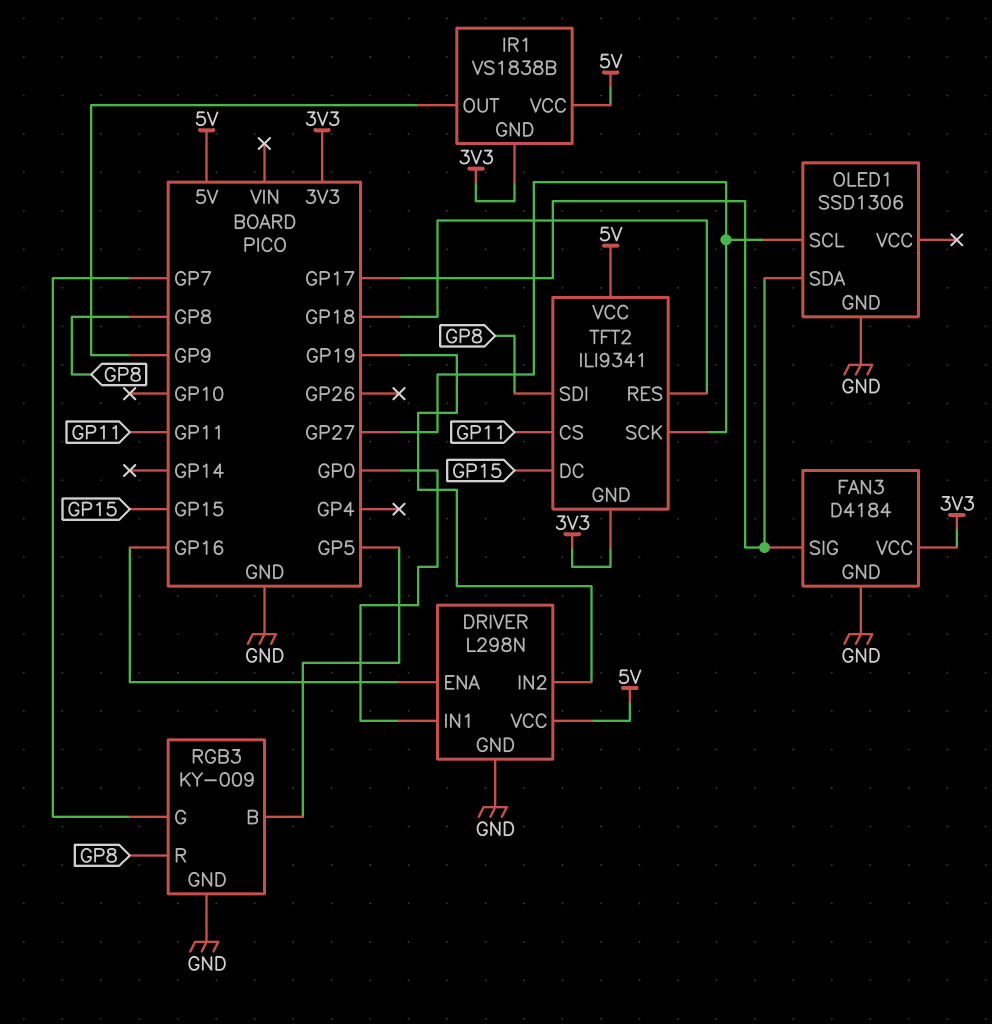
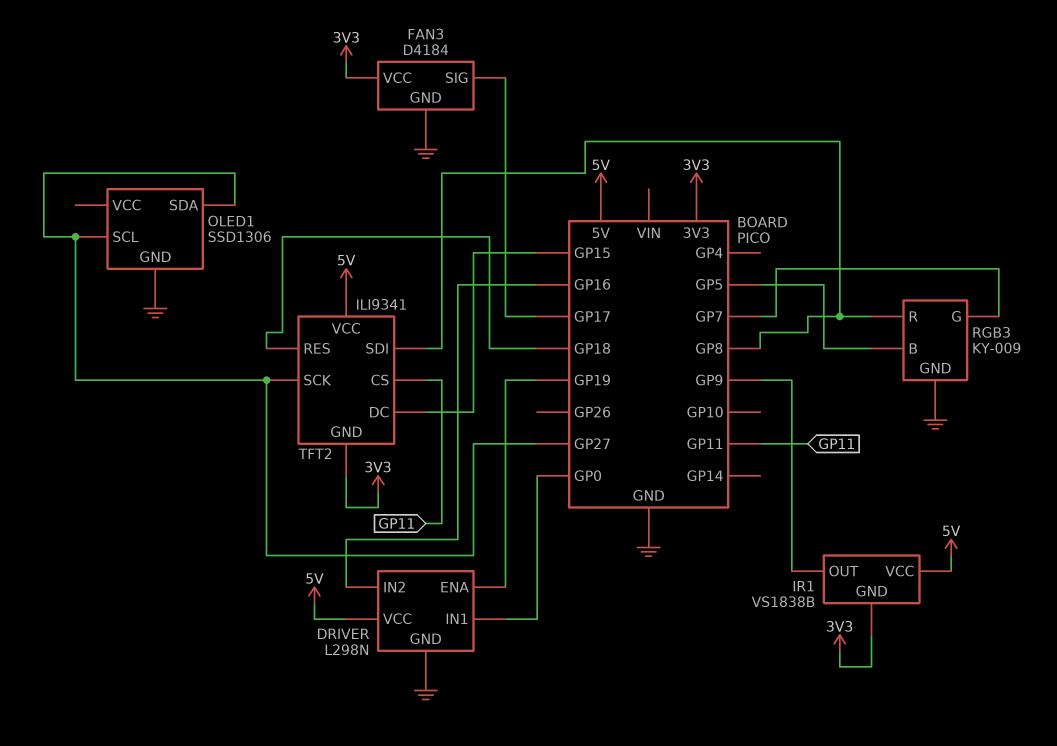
DRIVER pin ENA: GP16 -> GP19
DRIVER pin IN2: GP19 -> GP16
OLED1 pin SDA: GP17 -> GP27

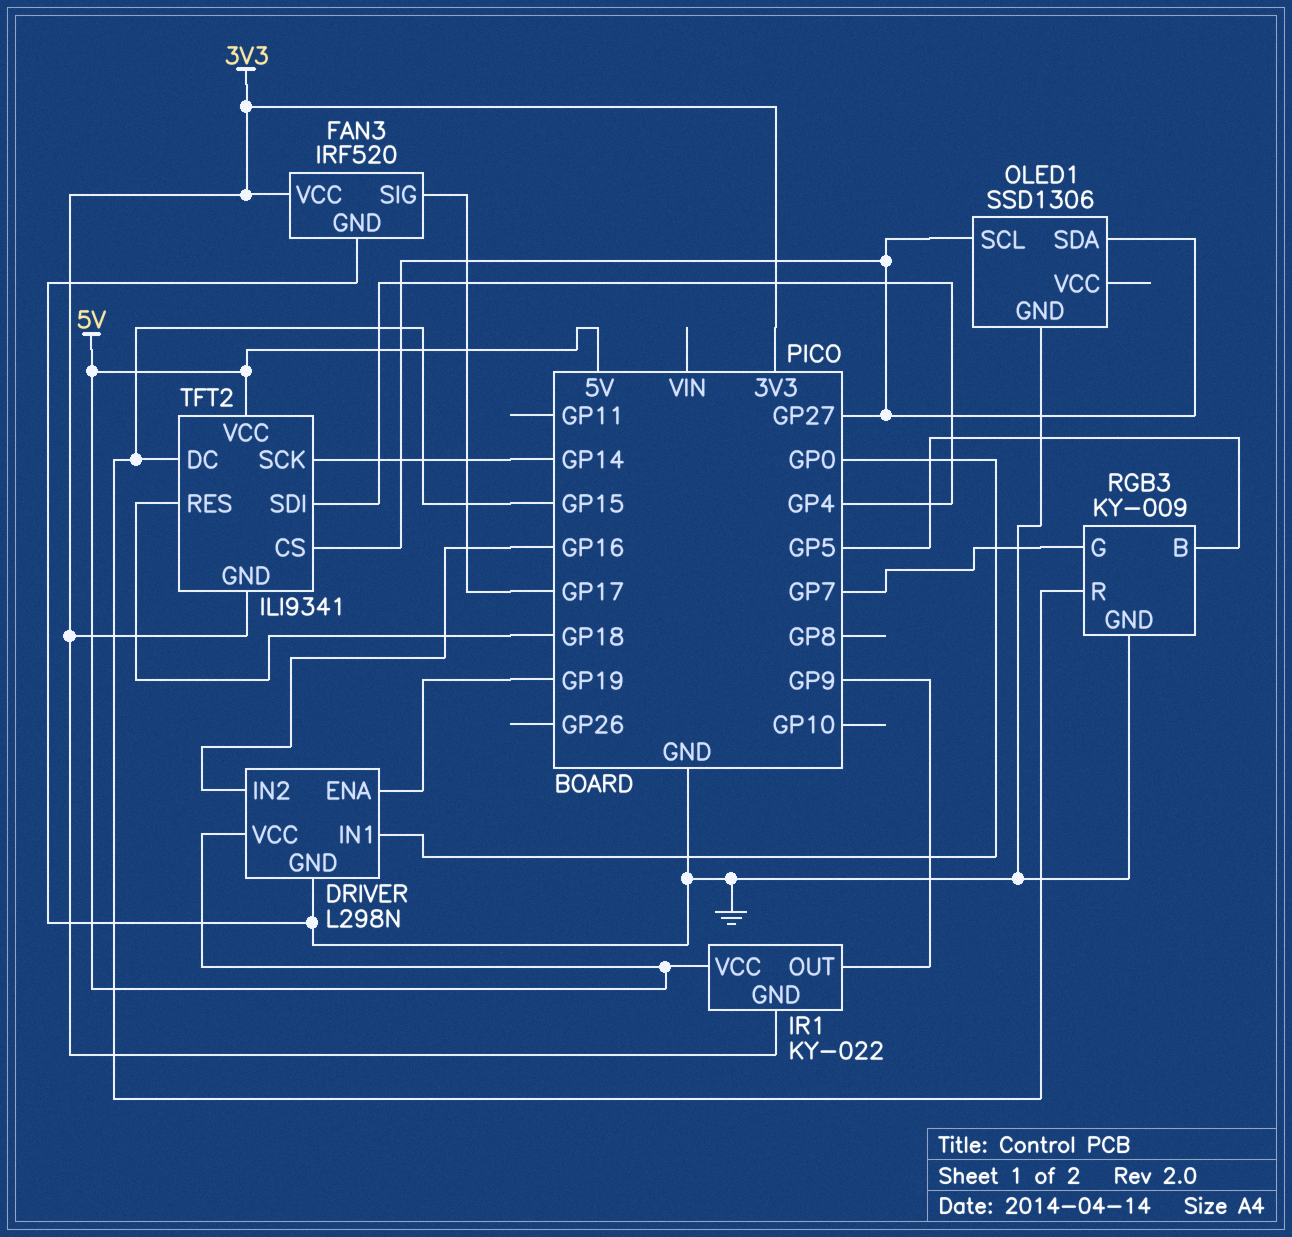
FAN3: D4184 -> IRF520
IR1: VS1838B -> KY-022
RGB3 pin R: GP8 -> GP15
TFT2 pin CS: GP11 -> GP27
TFT2 pin SCK: GP27 -> GP14
TFT2 pin SDI: GP8 -> GP4

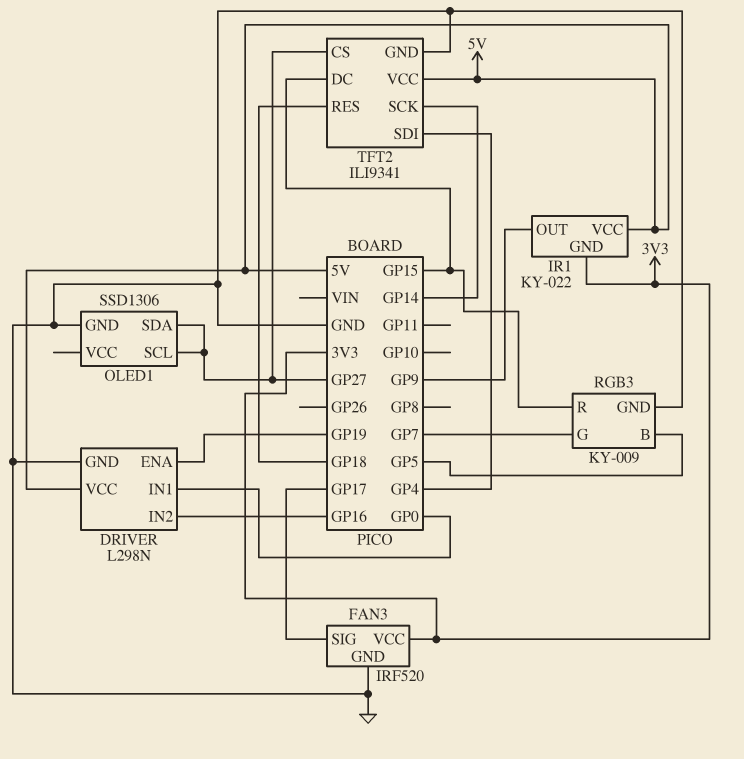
TFT2 pin GND: 3V3 -> GND

